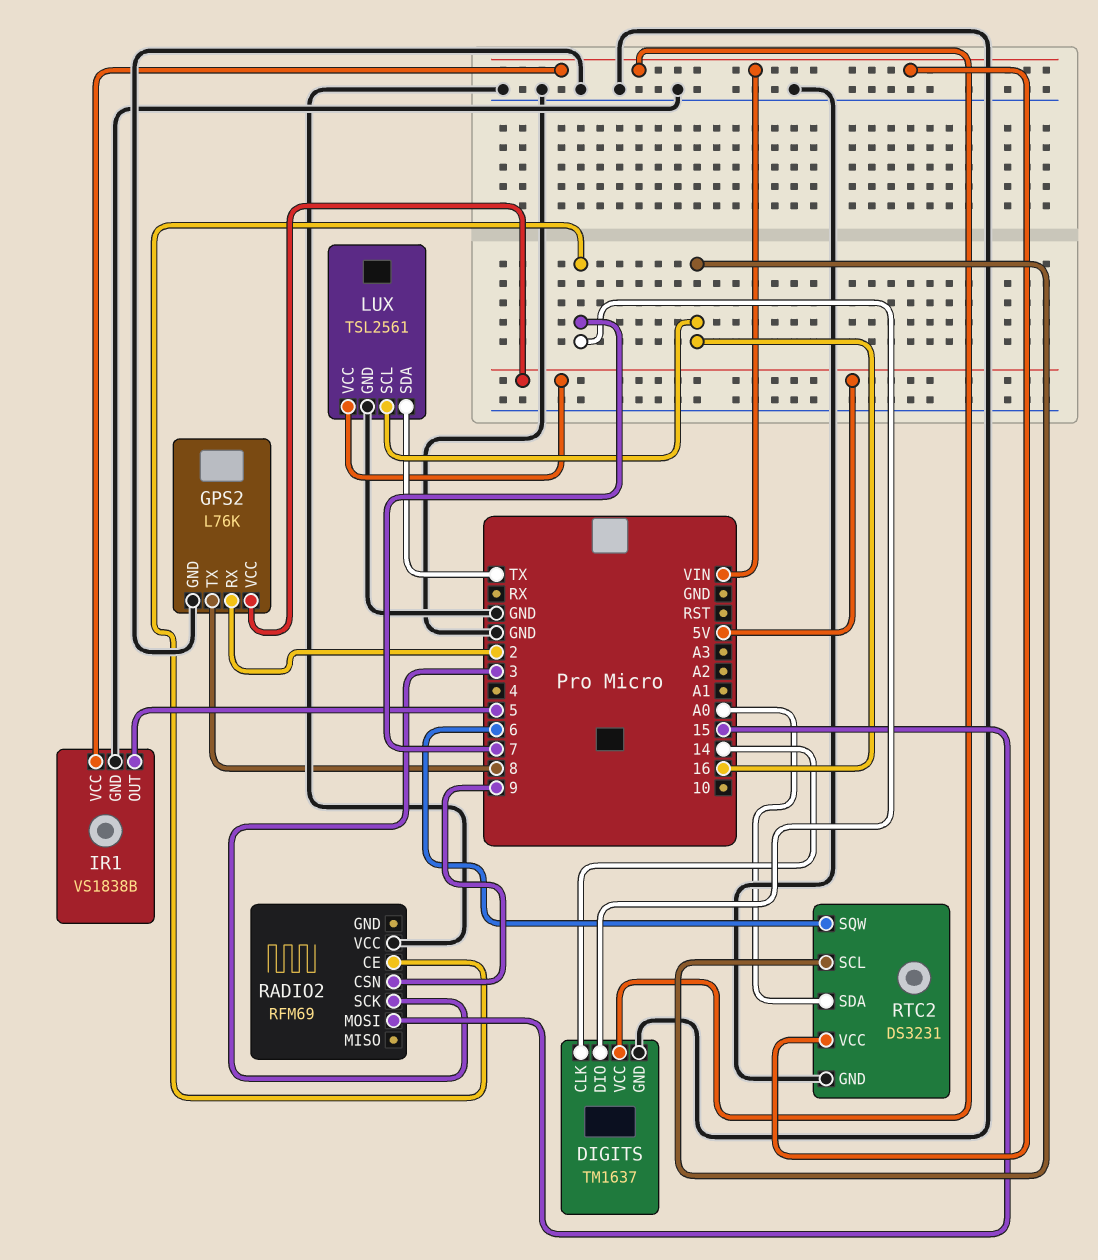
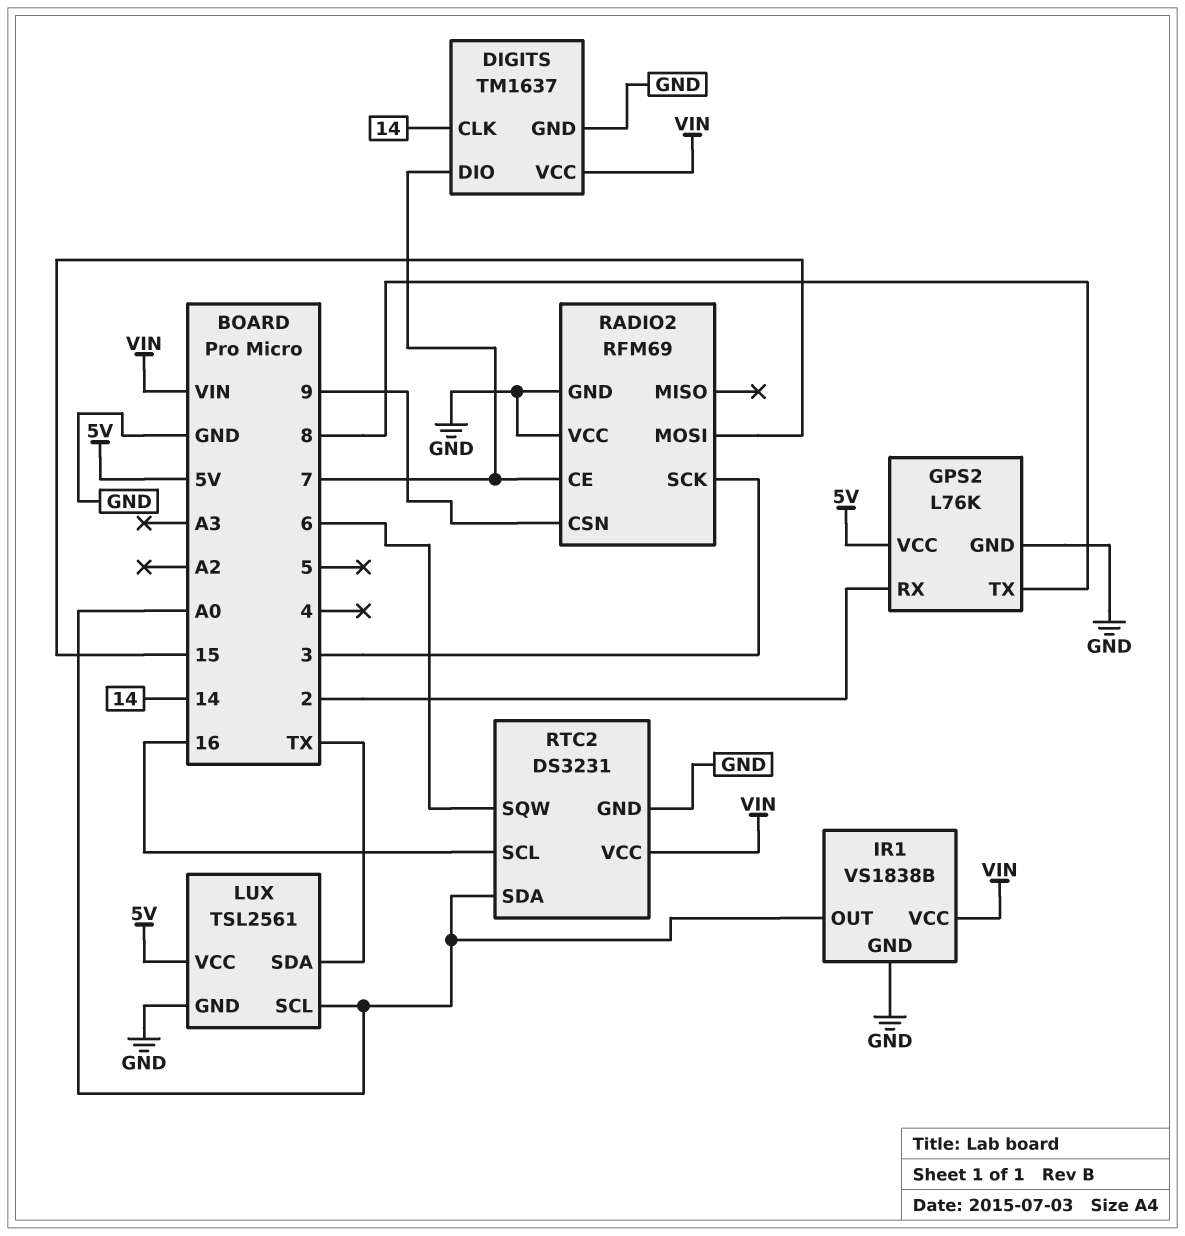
IR1 pin OUT: 5 -> A0
LUX pin SCL: 16 -> A0
RADIO2 pin GND: none -> GND

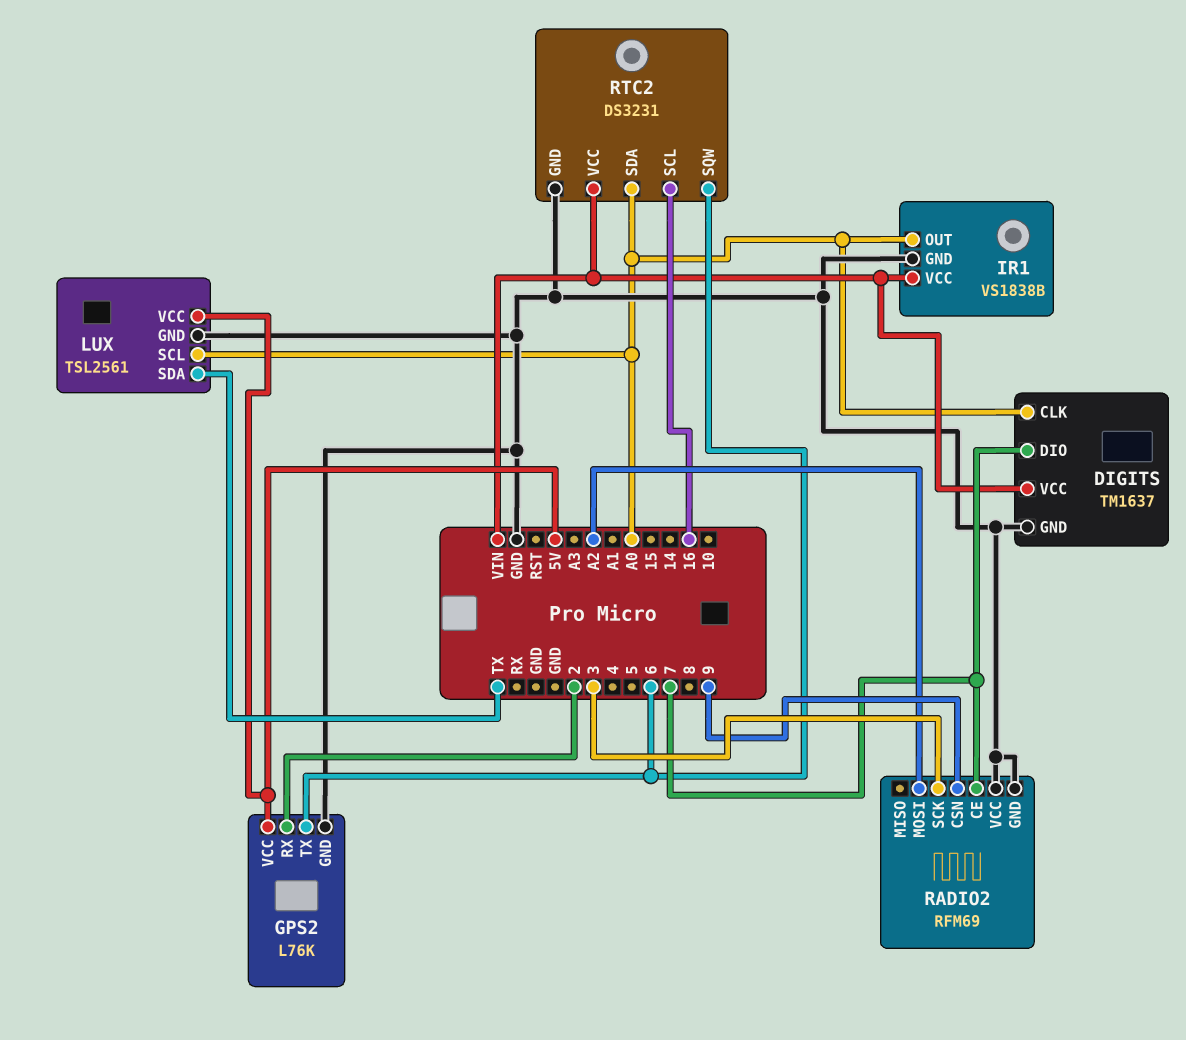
DIGITS pin CLK: 14 -> A0
GPS2 pin TX: 8 -> 6
RADIO2 pin MOSI: 15 -> A2

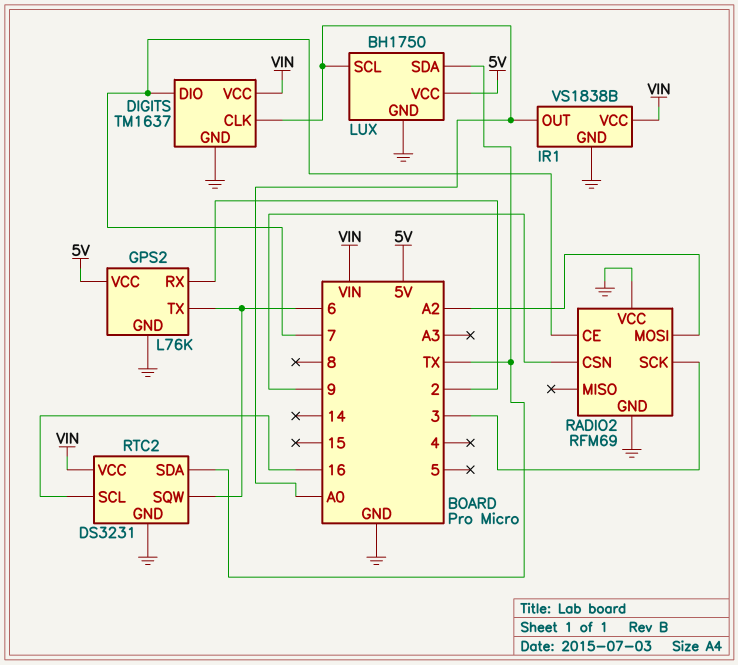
LUX: TSL2561 -> BH1750
RTC2 pin SDA: A0 -> TX

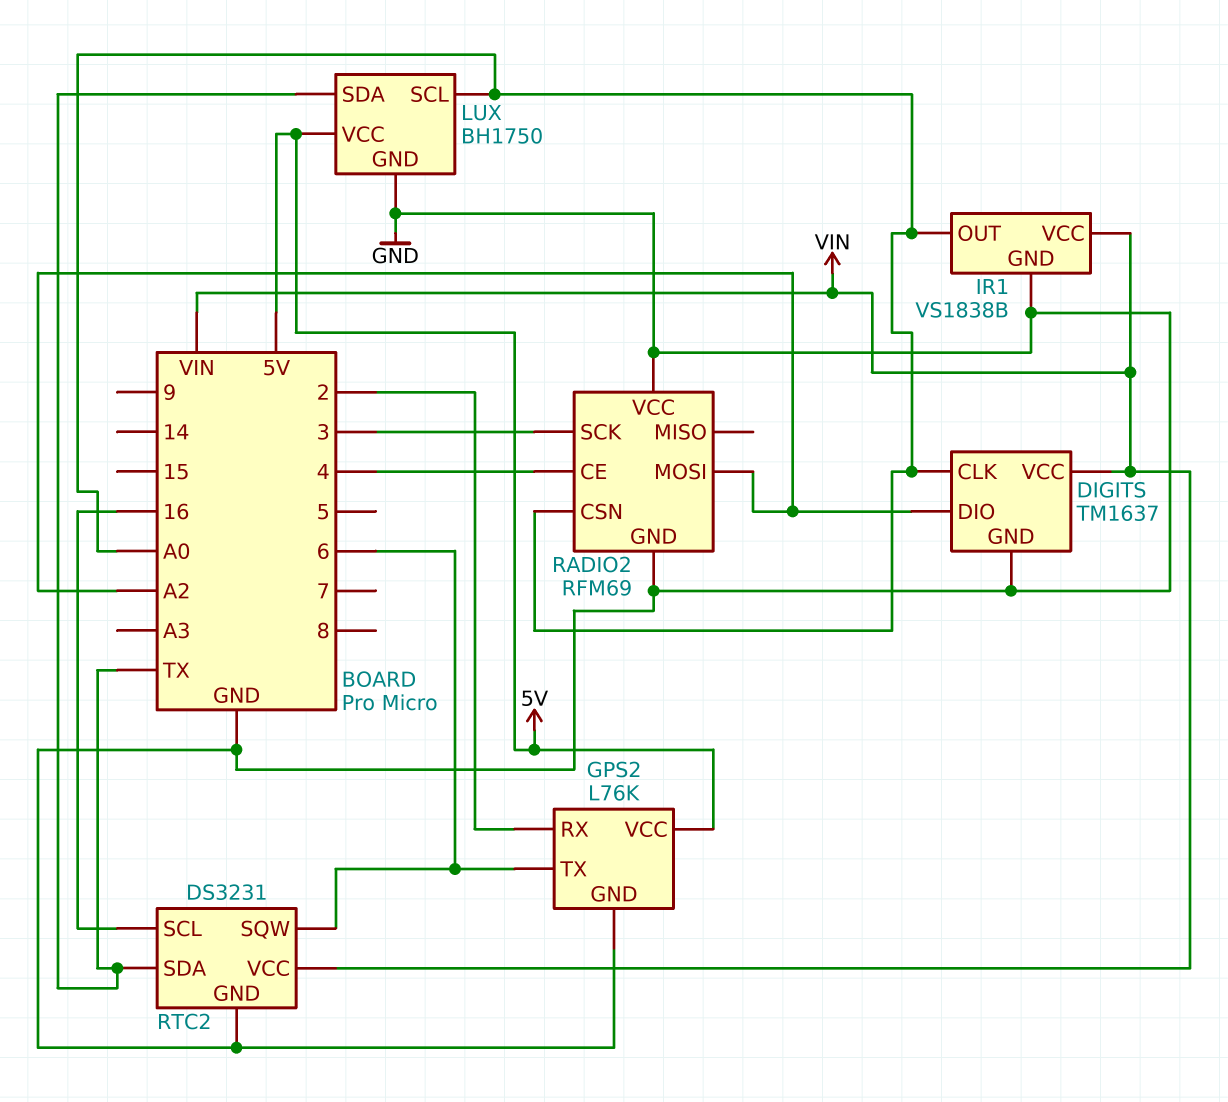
DIGITS pin DIO: 7 -> A2
RADIO2 pin CE: 7 -> 4
RADIO2 pin CSN: 9 -> A0

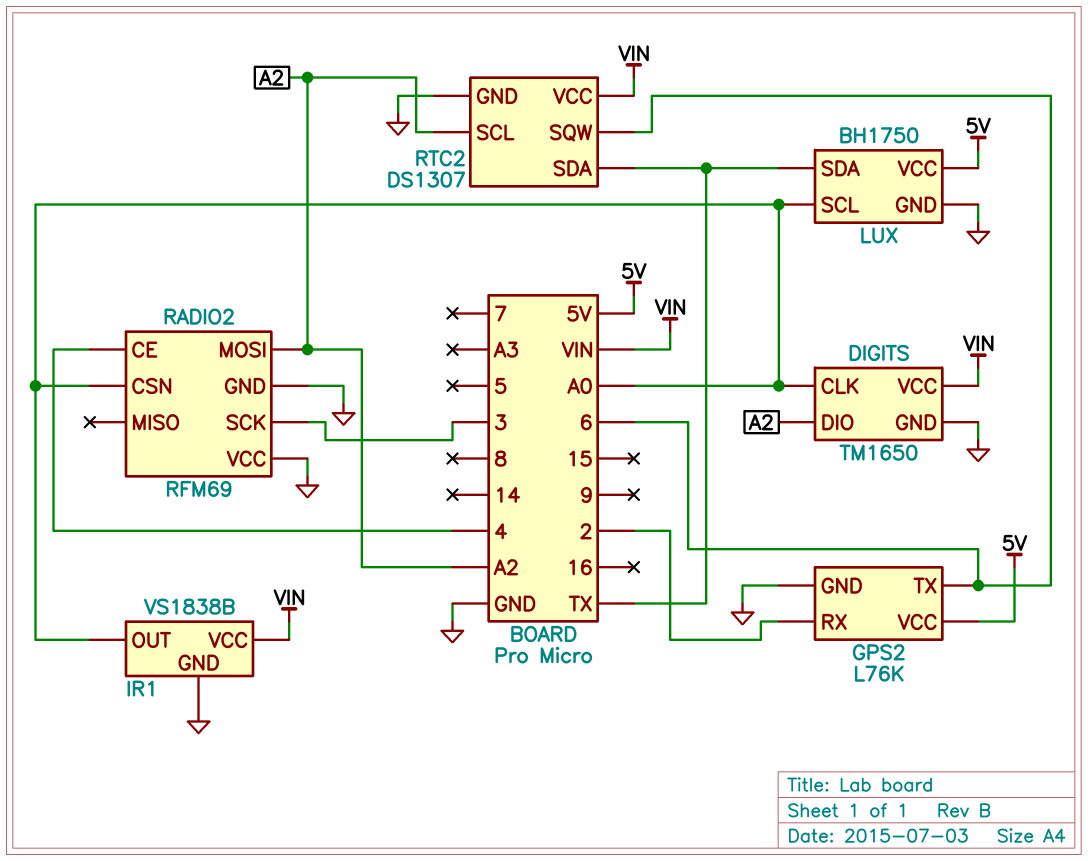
DIGITS: TM1637 -> TM1650
RTC2: DS3231 -> DS1307
RTC2 pin SCL: 16 -> A2

